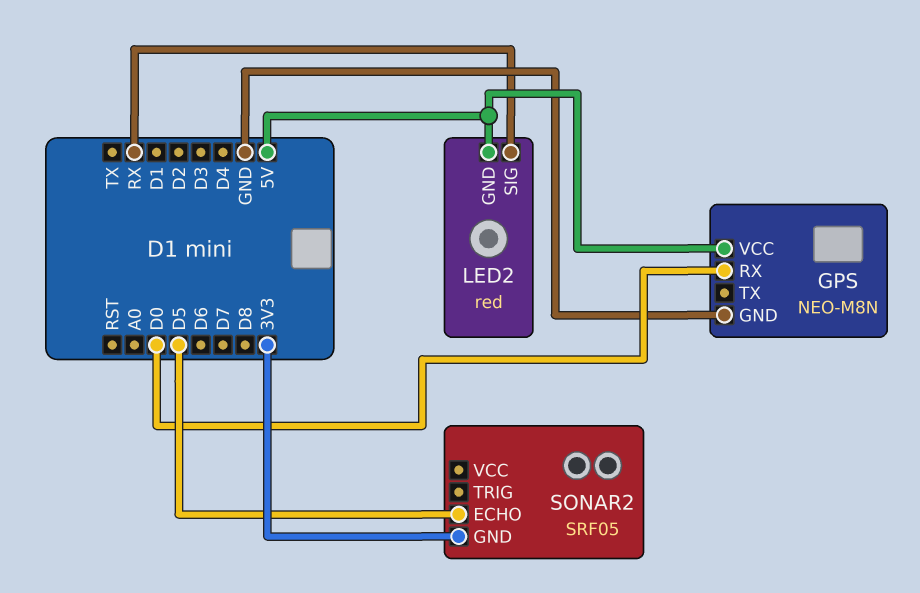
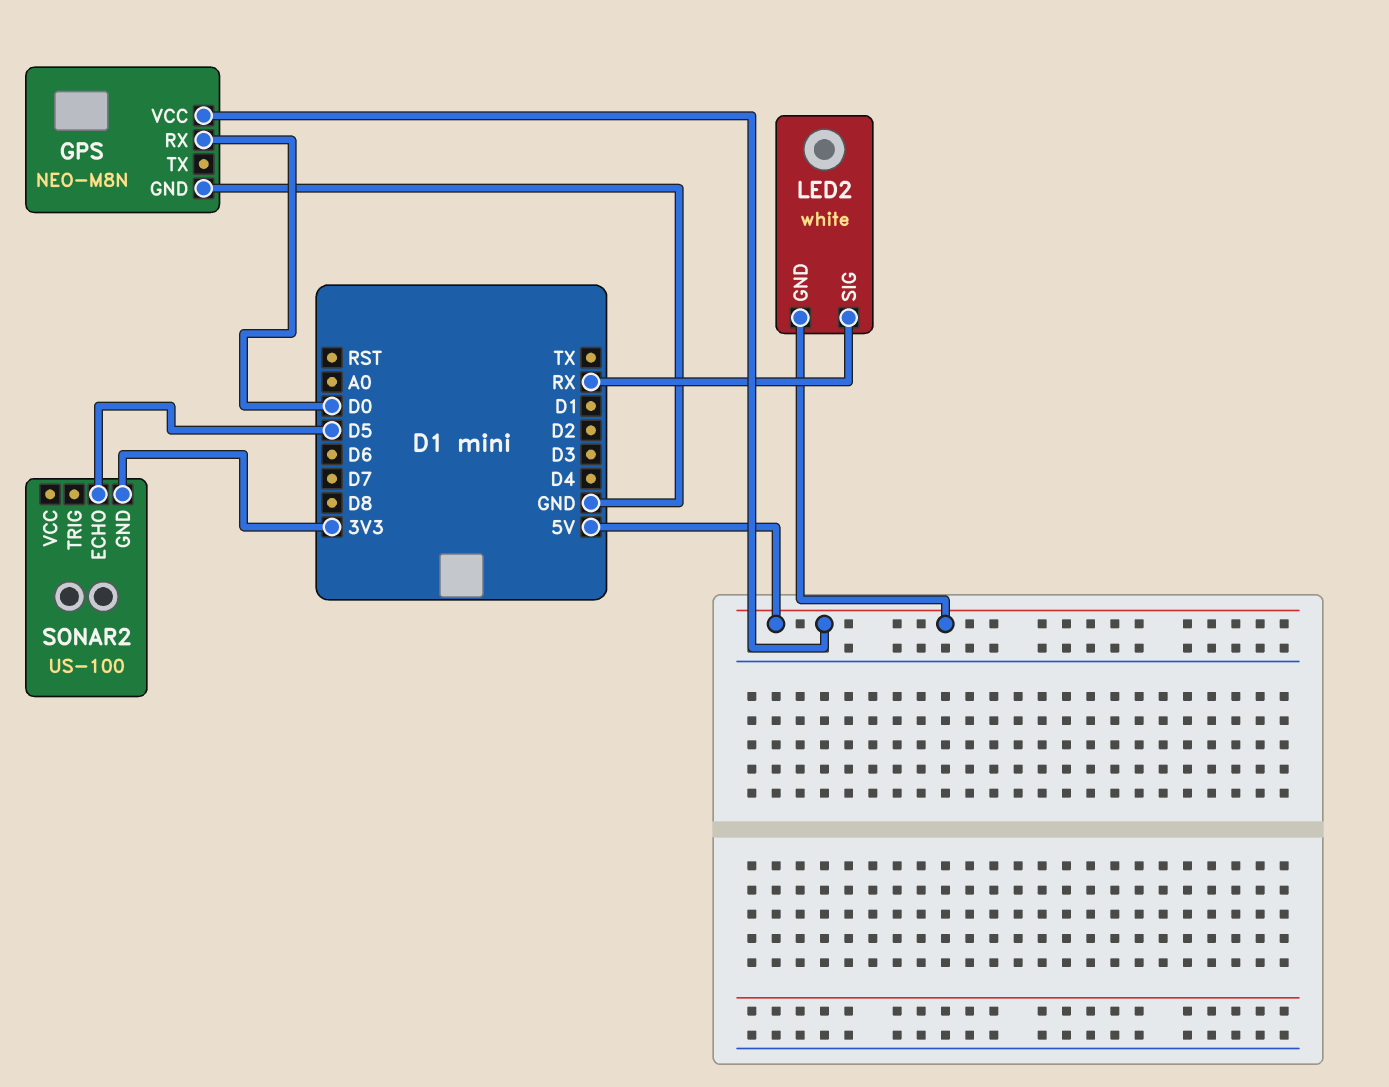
LED2: red -> white
SONAR2: SRF05 -> US-100

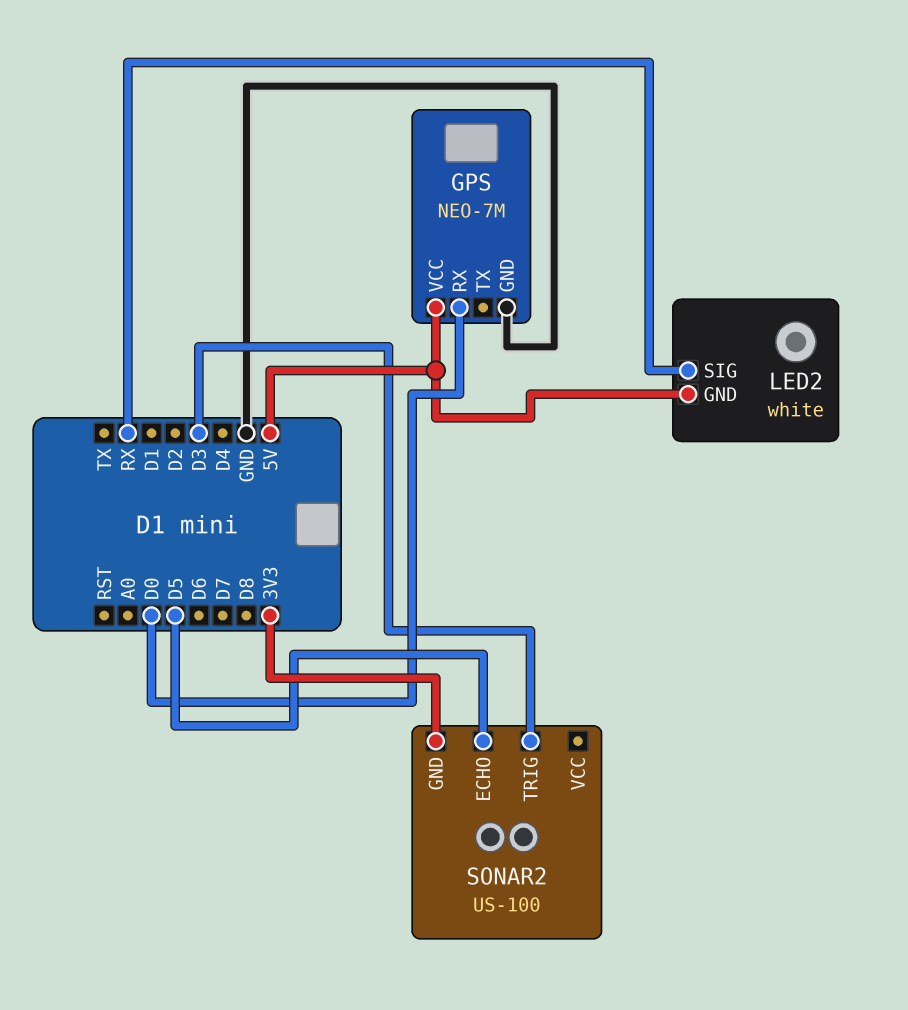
GPS: NEO-M8N -> NEO-7M
SONAR2 pin TRIG: none -> D3

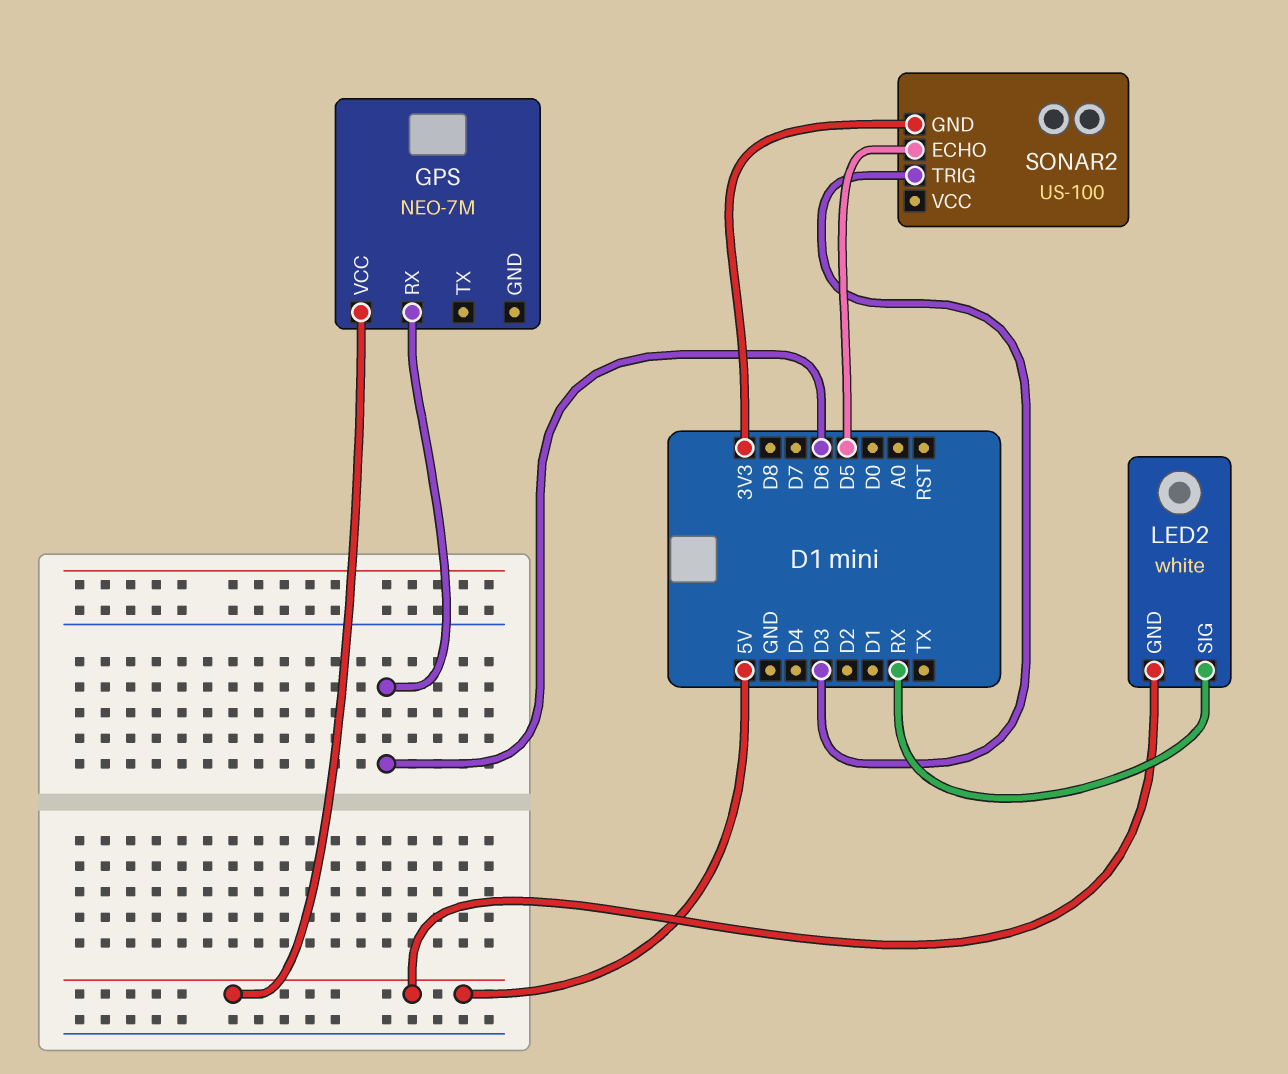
GPS pin GND: GND -> none
GPS pin RX: D0 -> D6

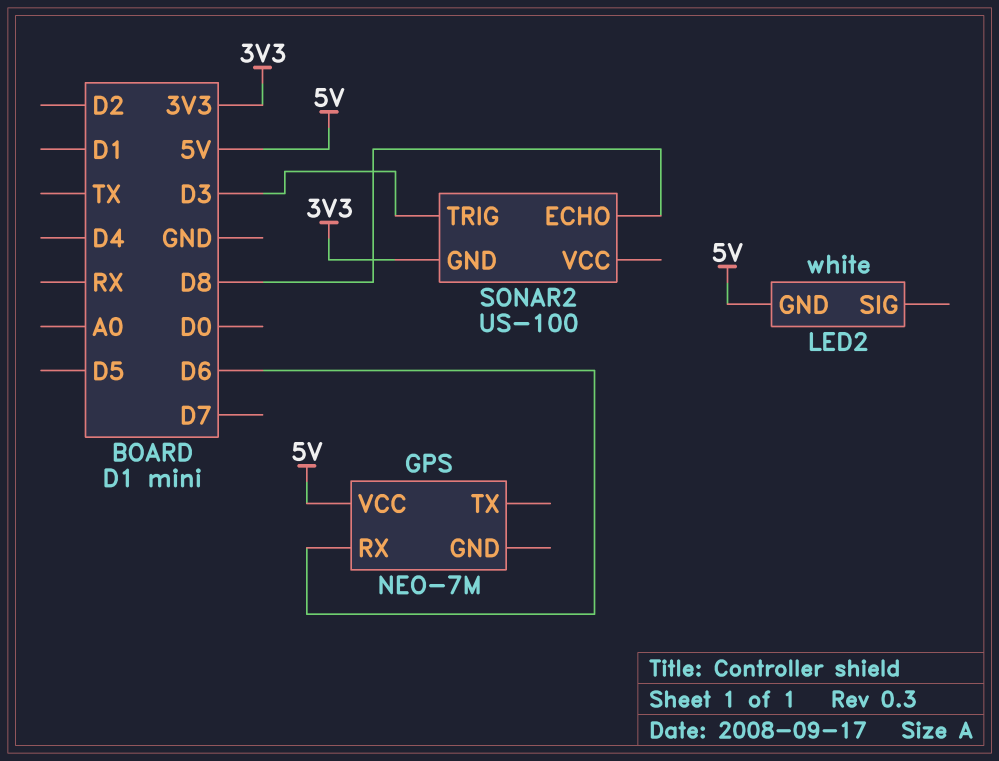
LED2 pin SIG: RX -> none
SONAR2 pin ECHO: D5 -> D8

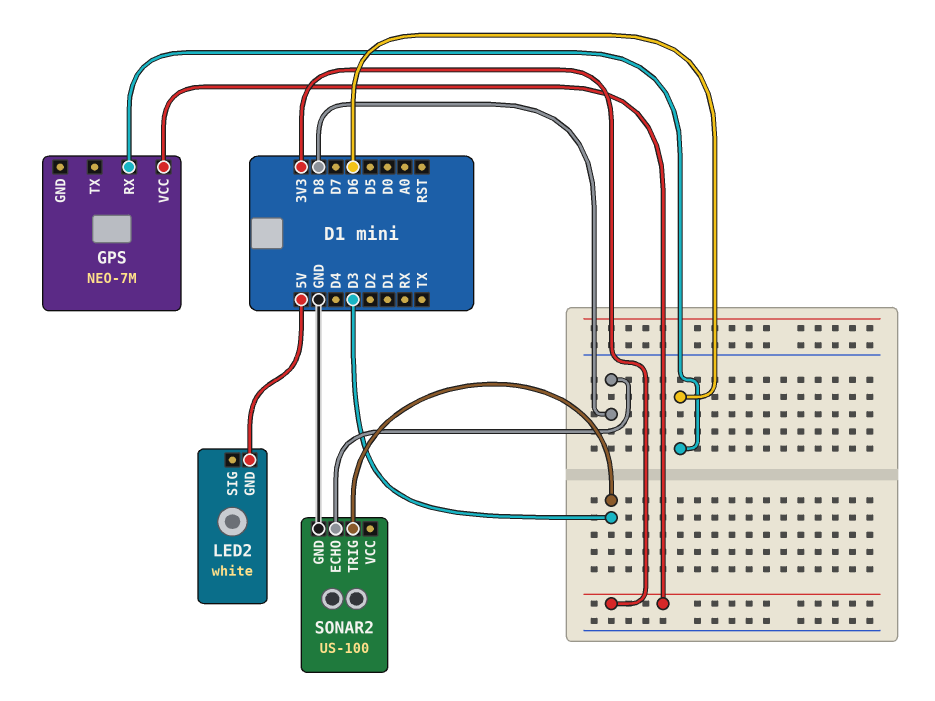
GPS pin VCC: 5V -> 3V3
SONAR2 pin GND: 3V3 -> GND

